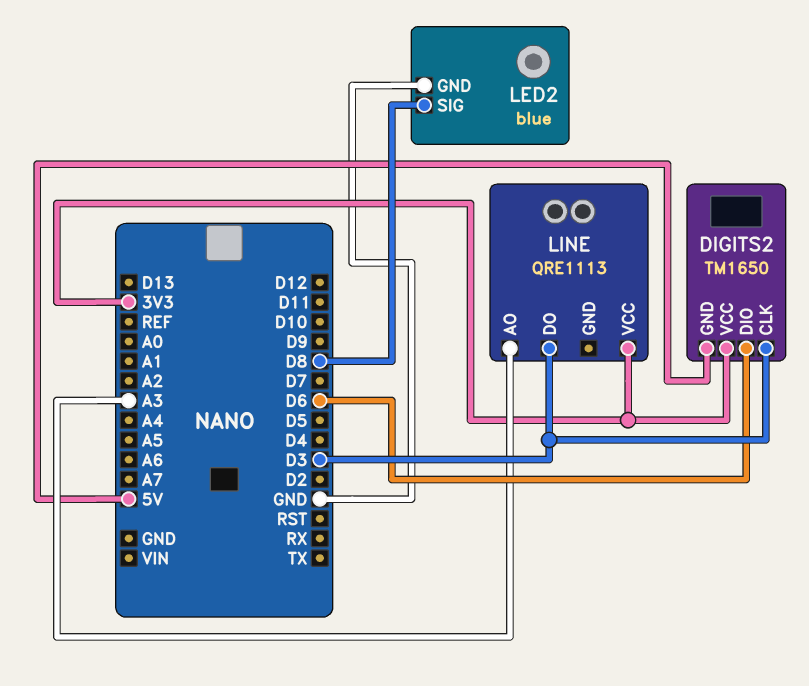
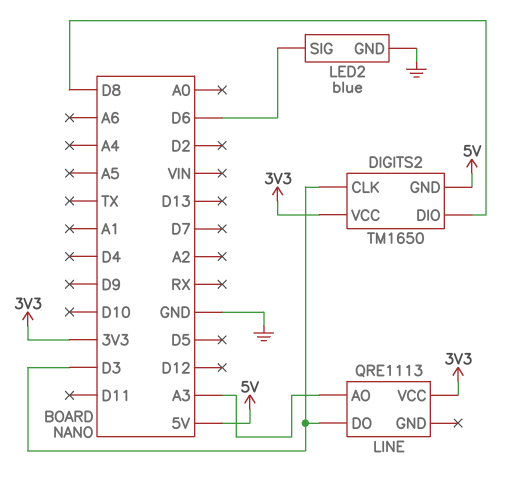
DIGITS2 pin DIO: D6 -> D8
LED2 pin SIG: D8 -> D6

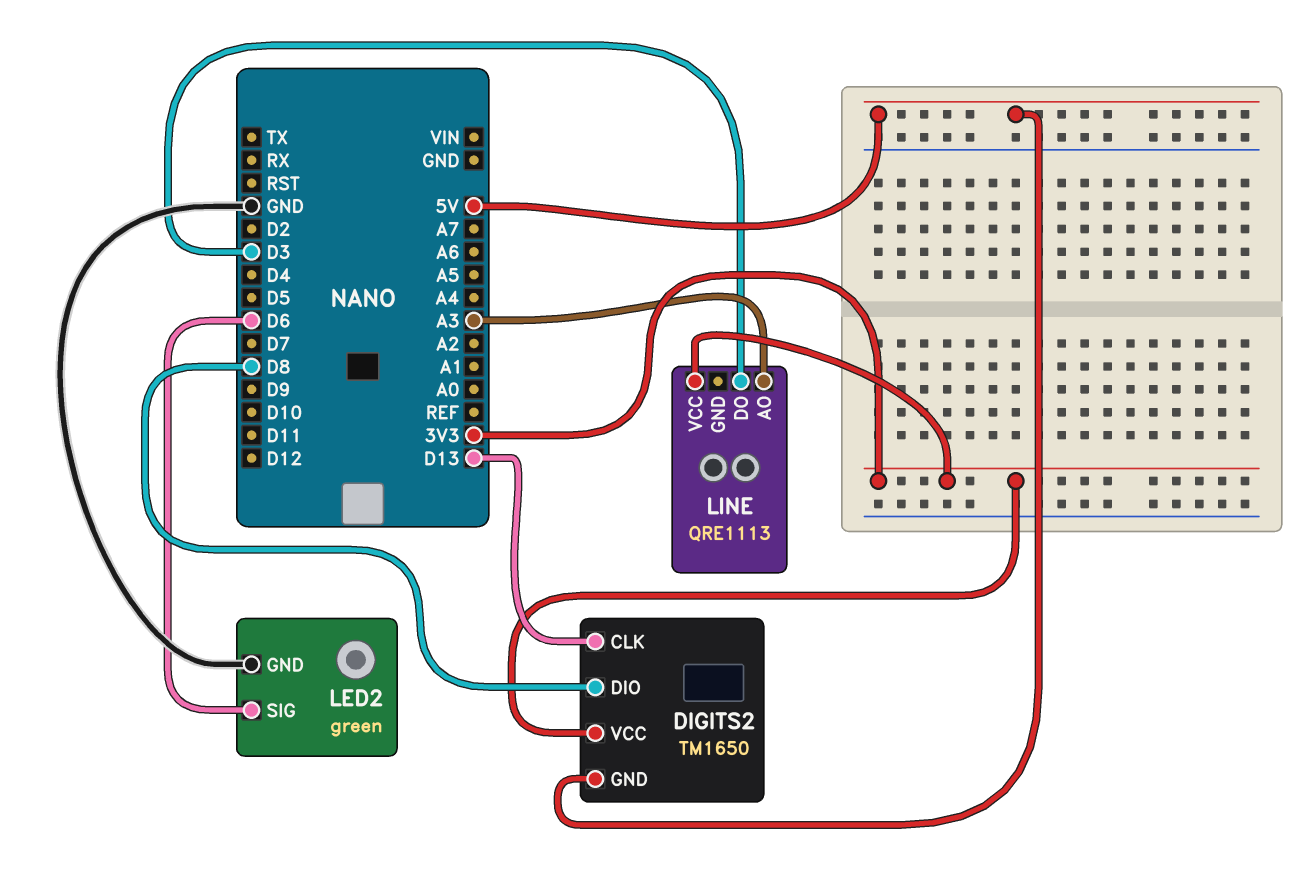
DIGITS2 pin CLK: D3 -> D13
LED2: blue -> green

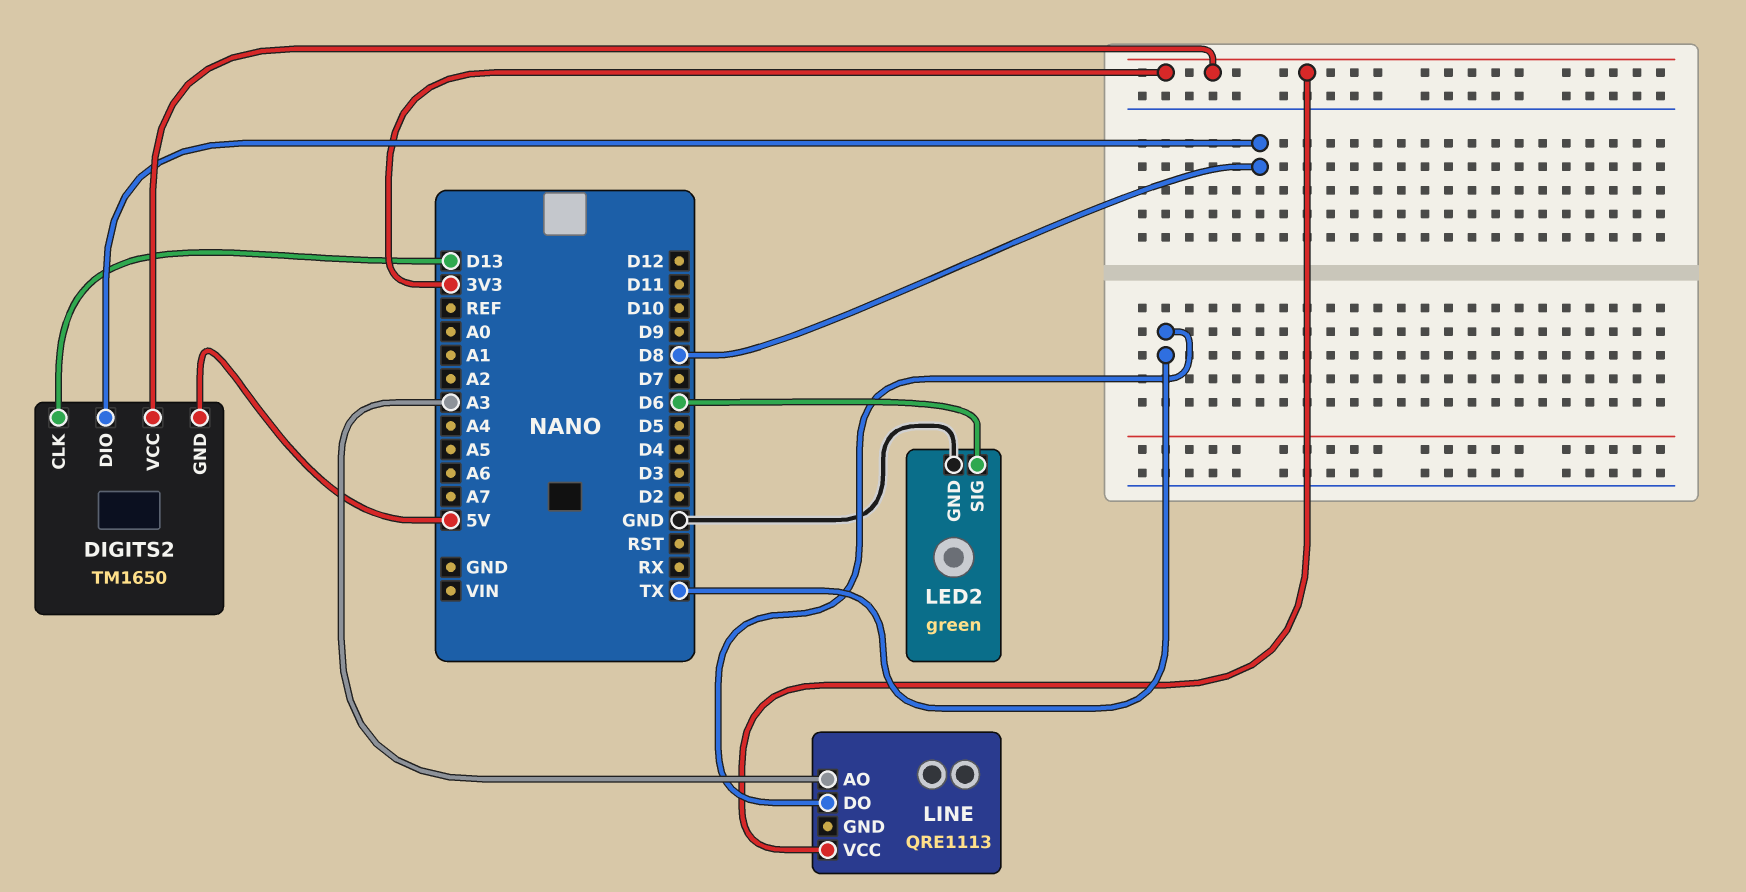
LINE pin DO: D3 -> TX

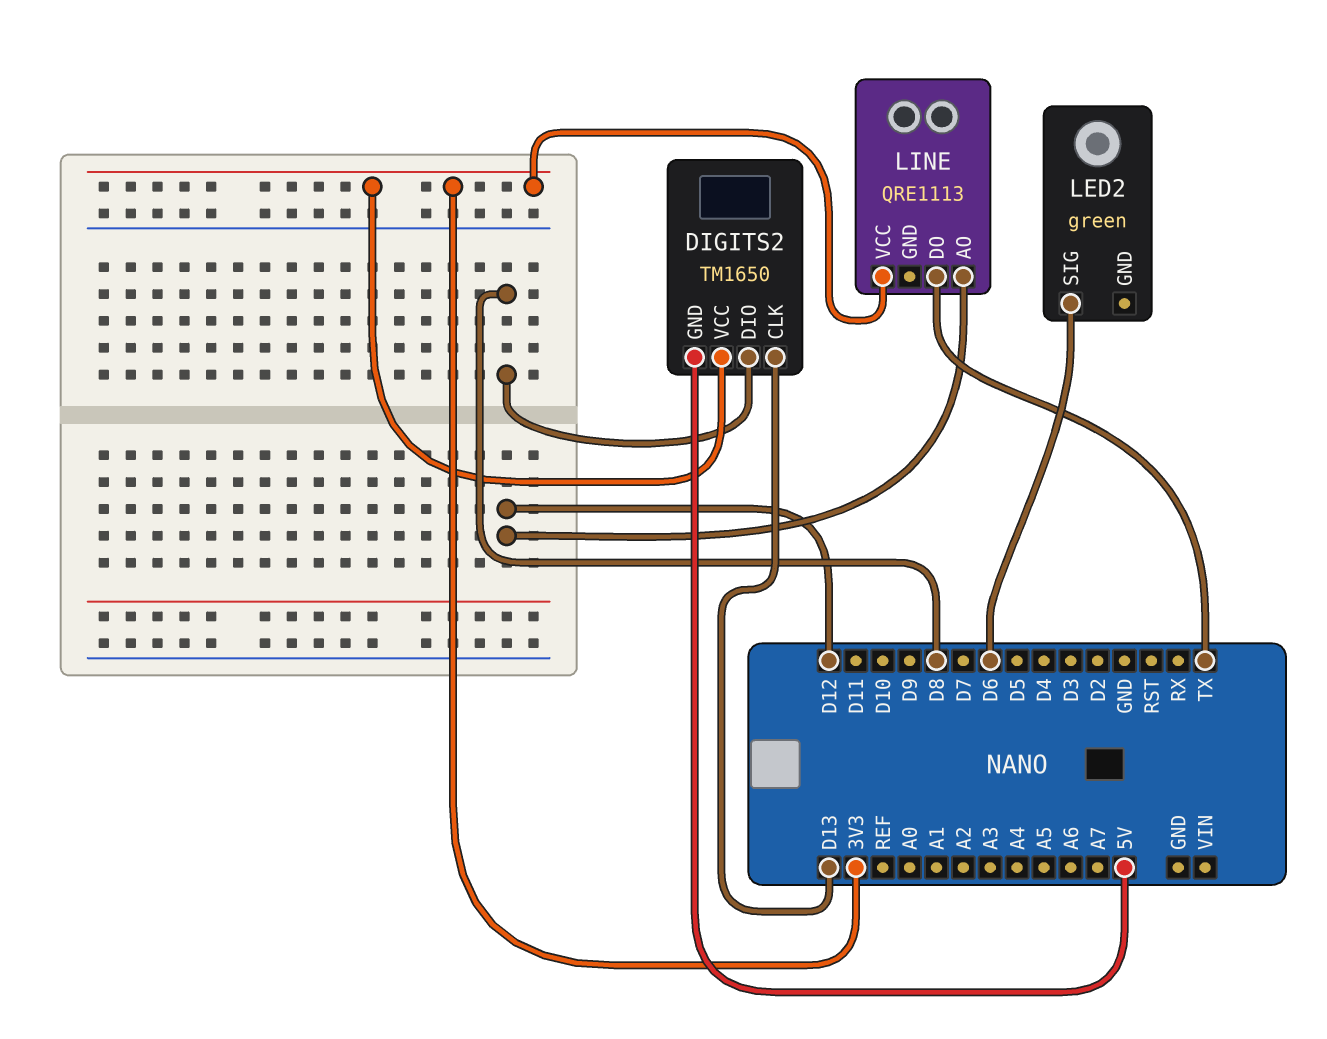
LED2 pin GND: GND -> none
LINE pin AO: A3 -> D12

